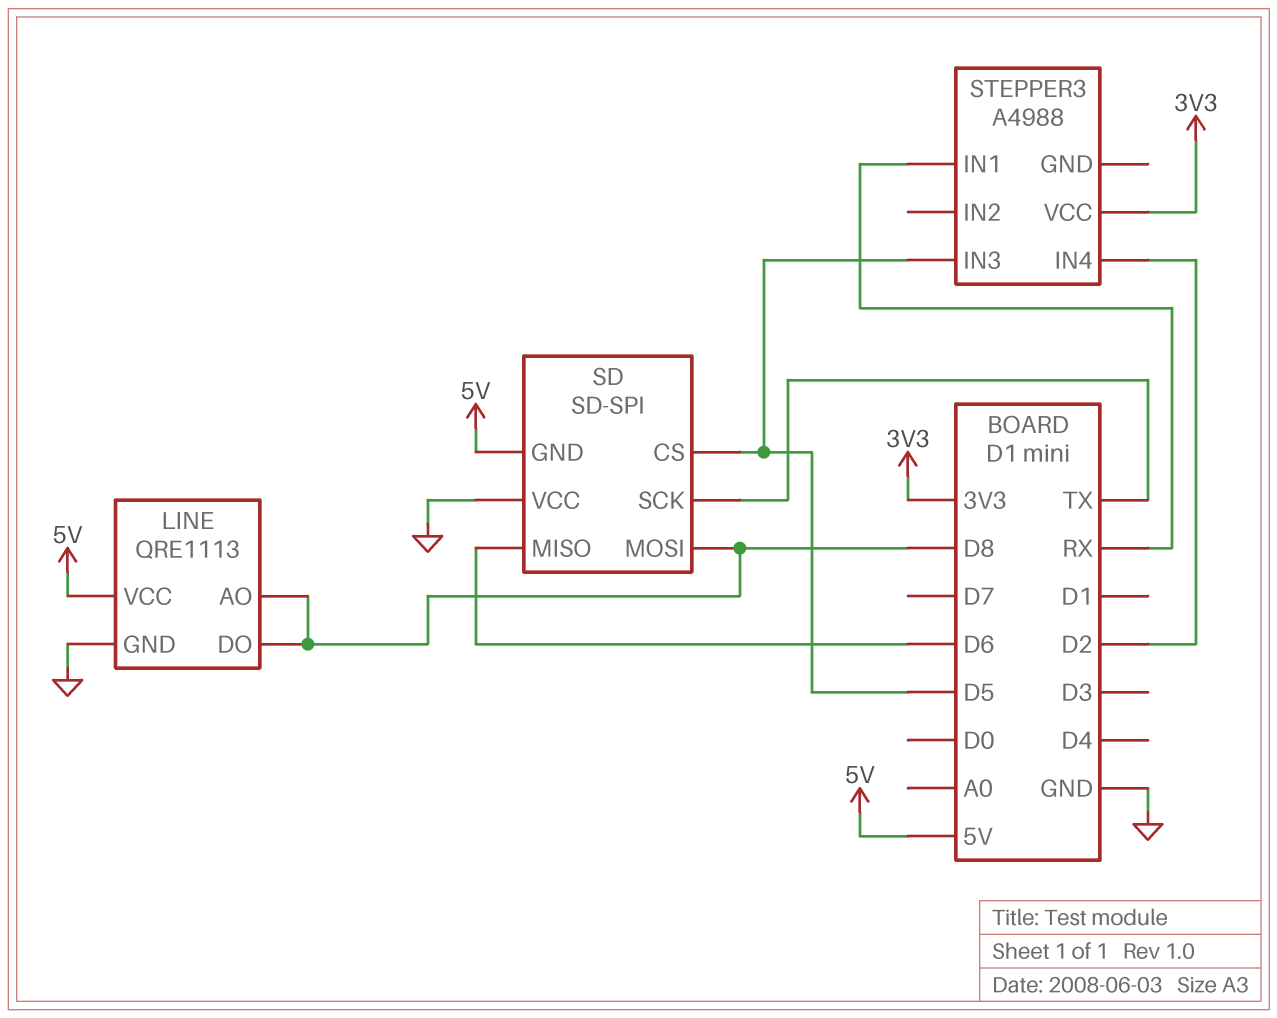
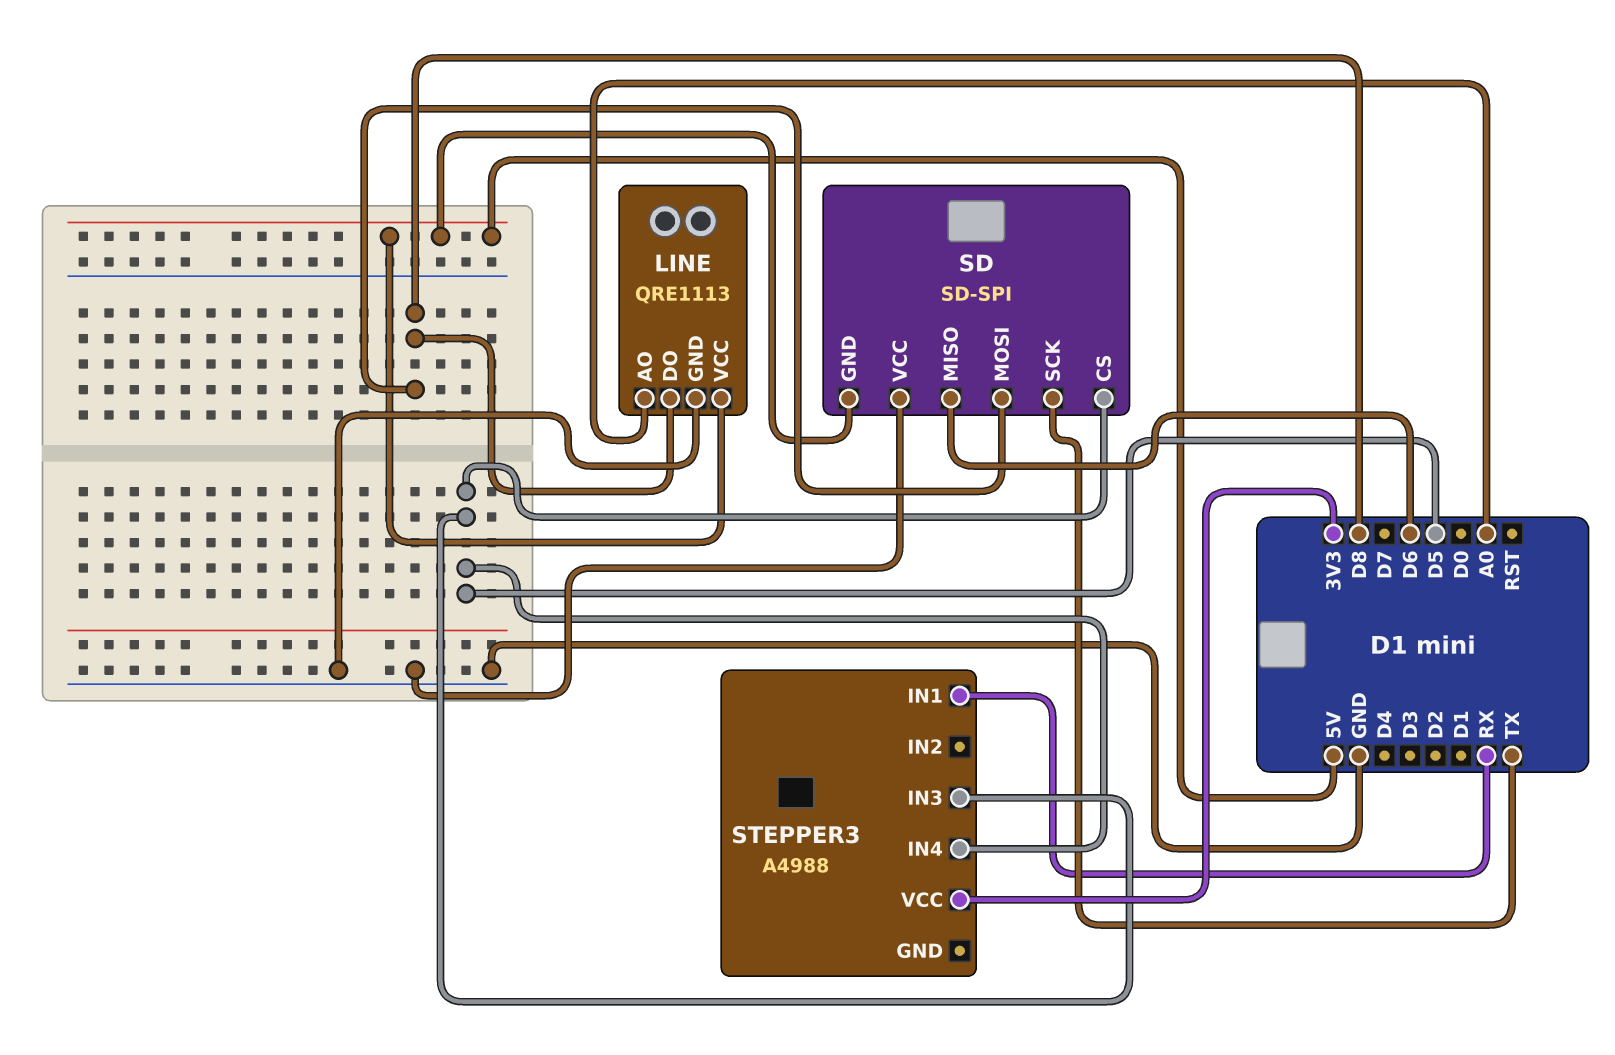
LINE pin AO: D8 -> A0
STEPPER3 pin IN4: D2 -> D5

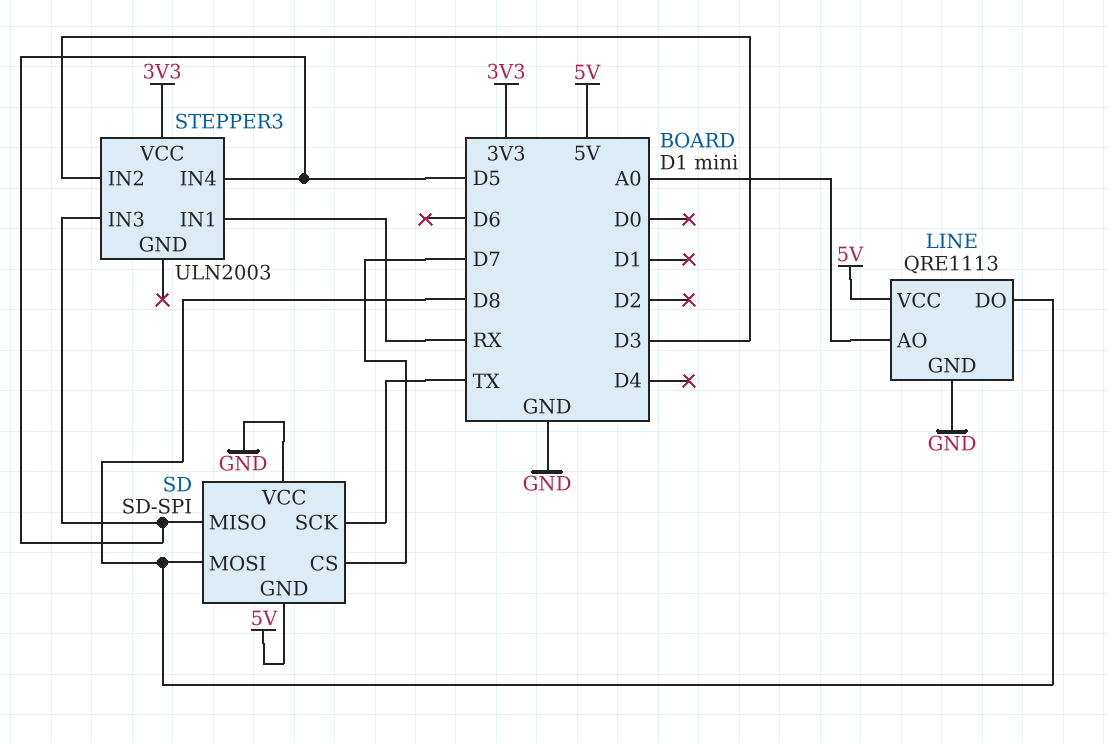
SD pin CS: D5 -> D7
SD pin MISO: D6 -> D5
STEPPER3: A4988 -> ULN2003
STEPPER3 pin IN2: none -> D3

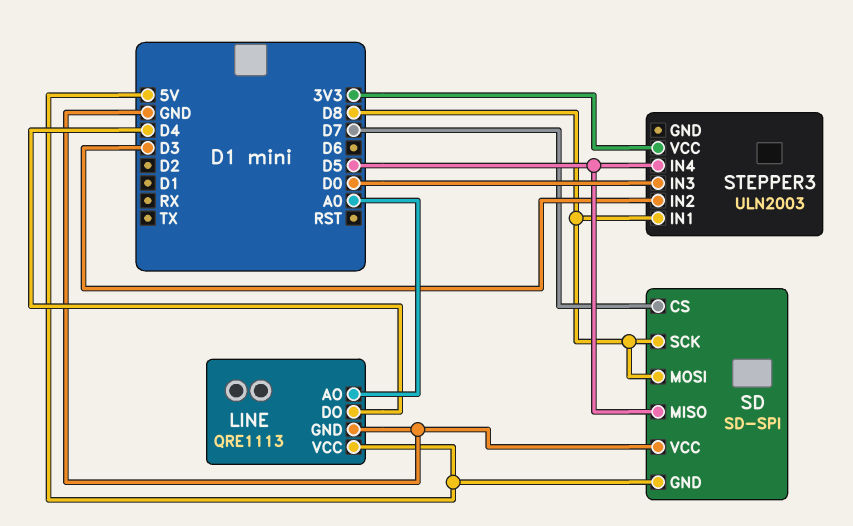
LINE pin DO: D8 -> D4
SD pin SCK: TX -> D8
STEPPER3 pin IN1: RX -> D8
STEPPER3 pin IN3: D5 -> D0

